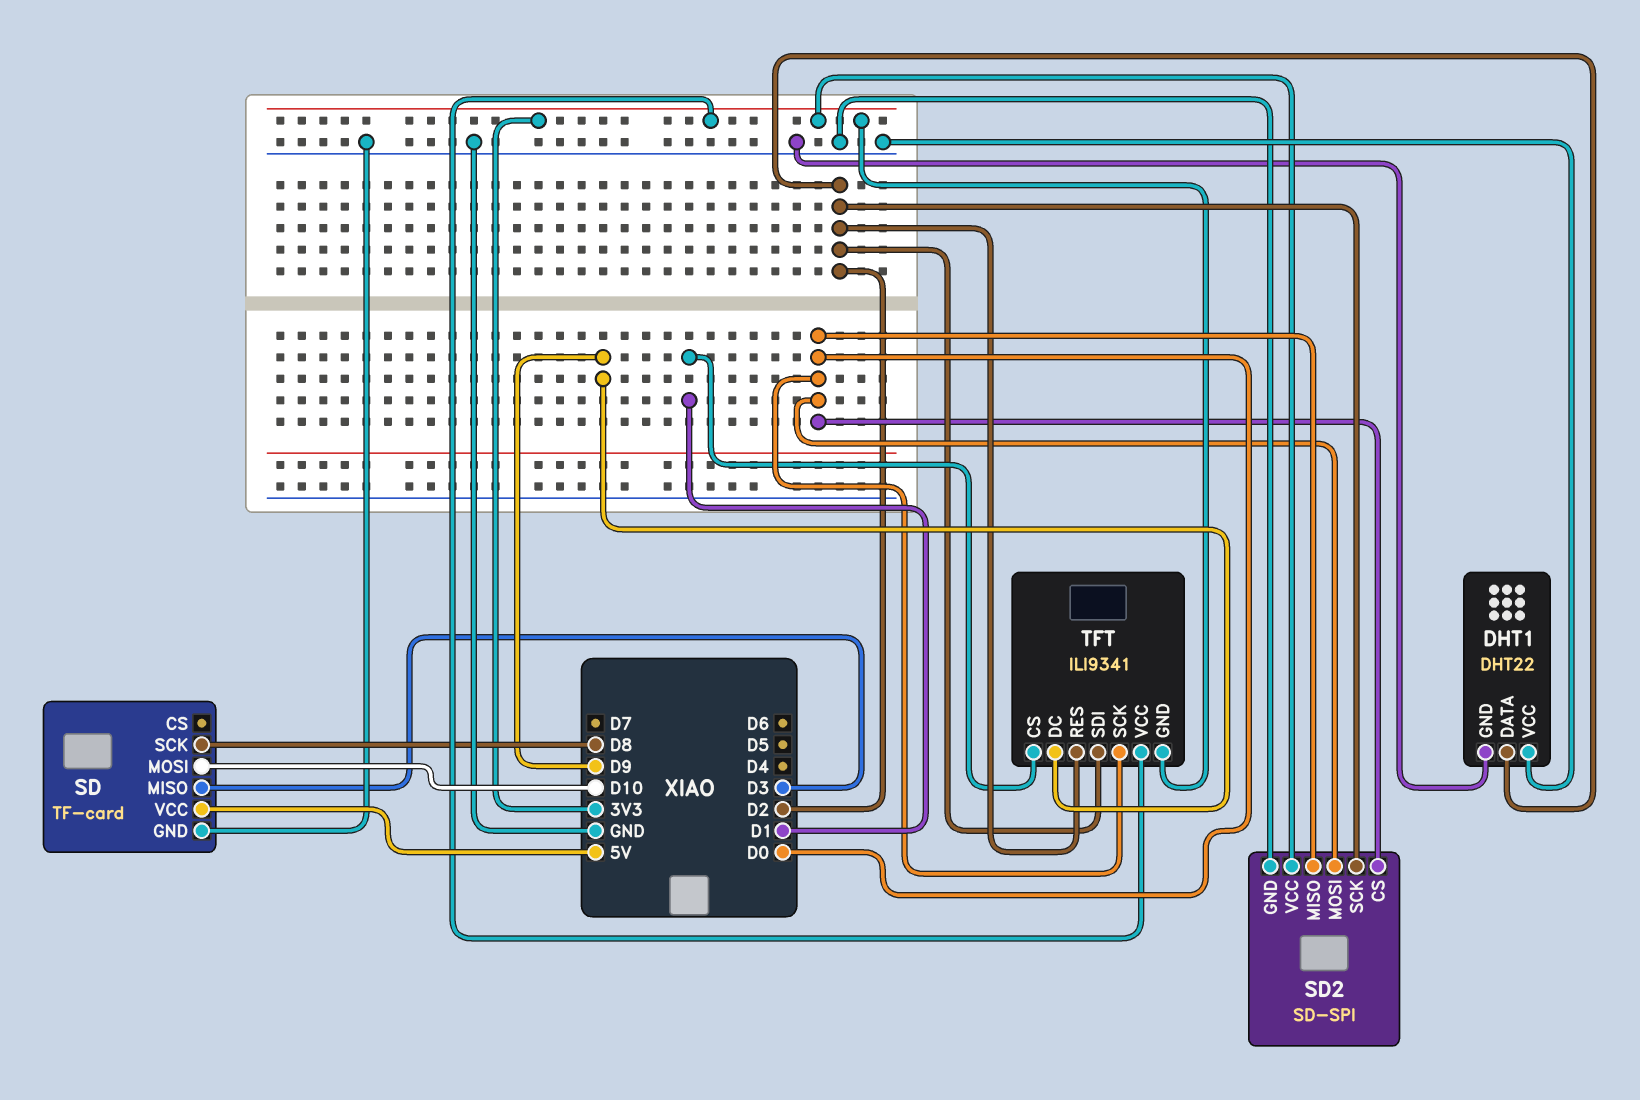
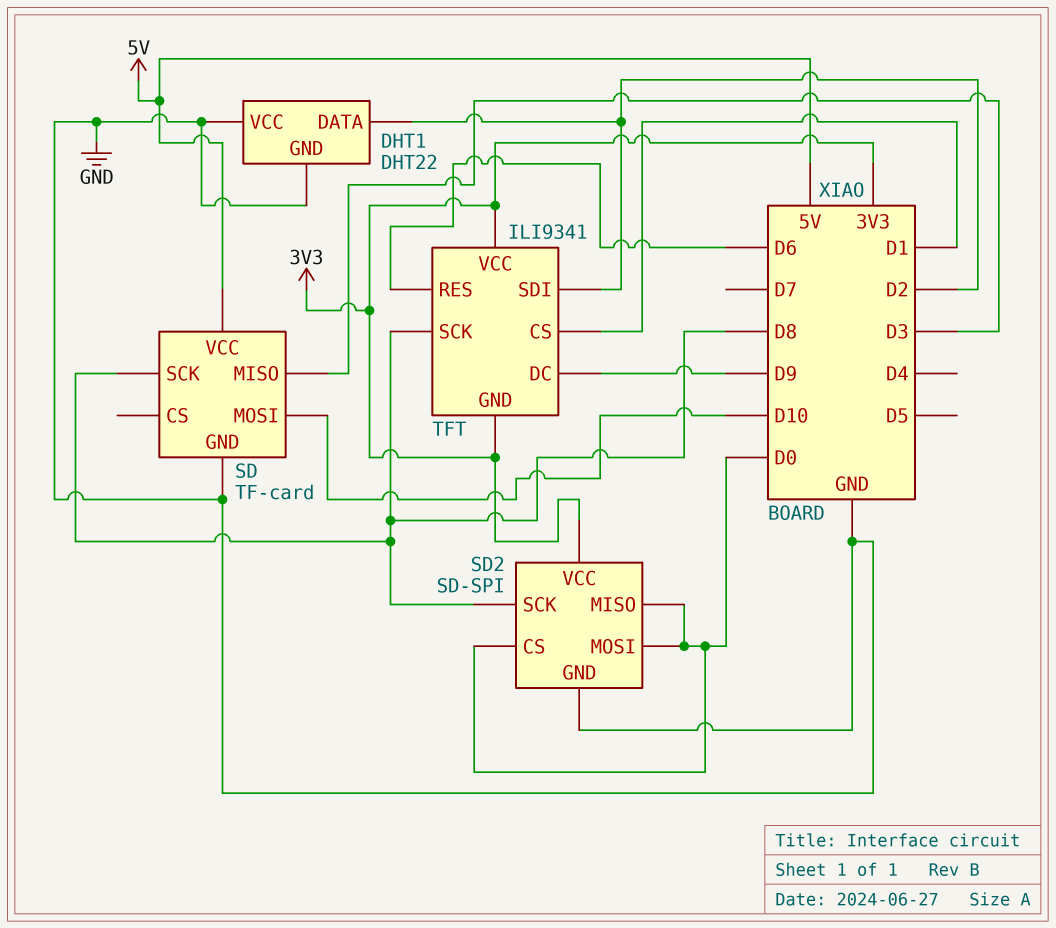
SD2 pin SCK: D2 -> D8
TFT pin RES: D2 -> D6
TFT pin SCK: D0 -> D8

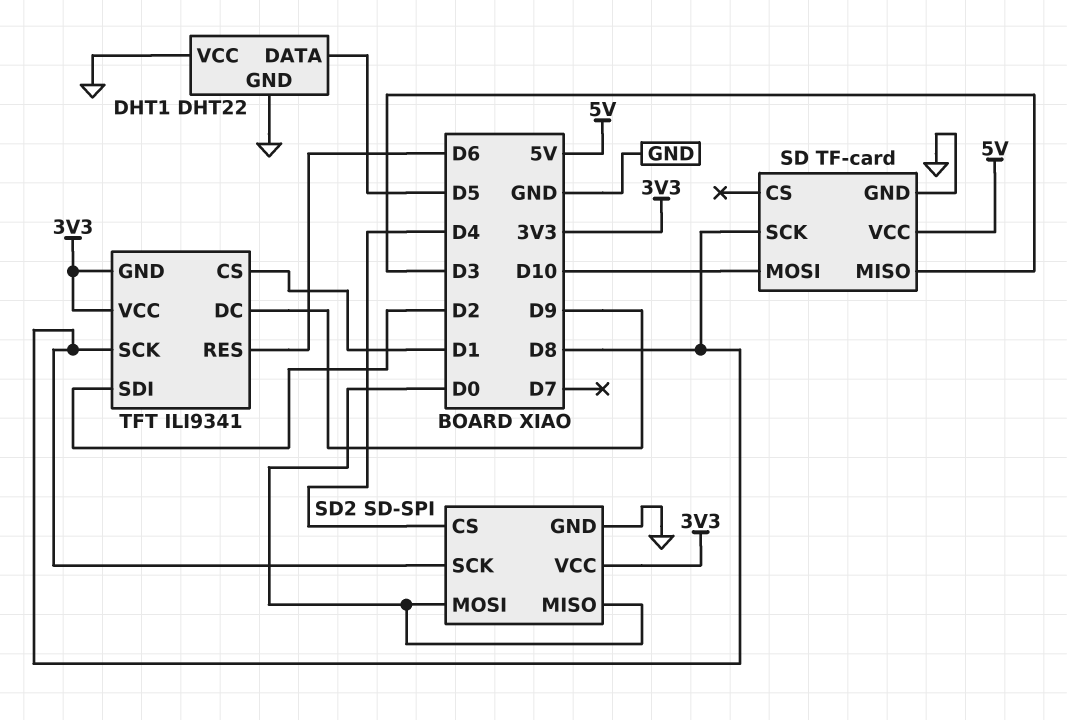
DHT1 pin DATA: D2 -> D5
SD2 pin CS: D0 -> D4

